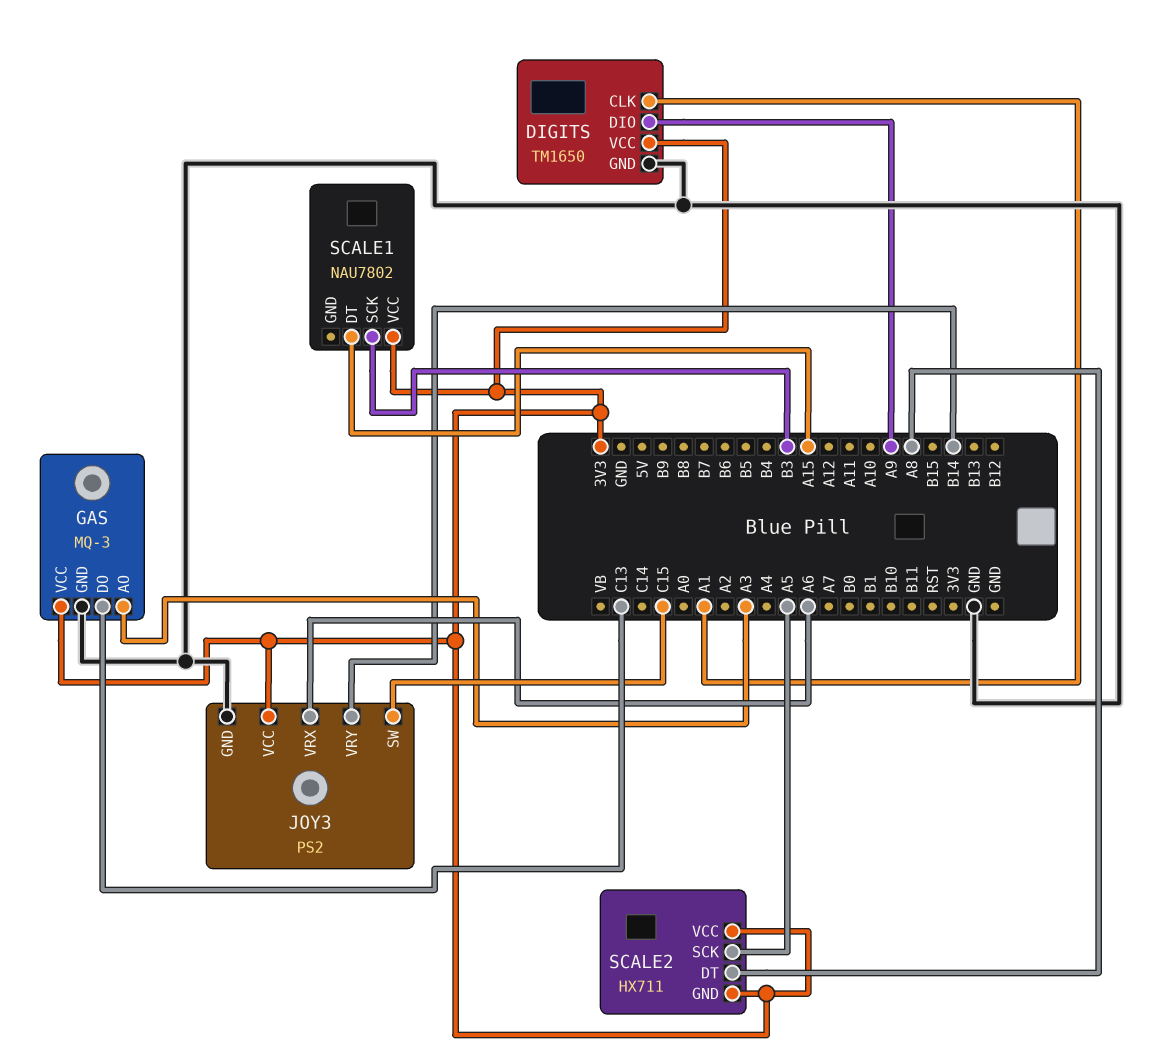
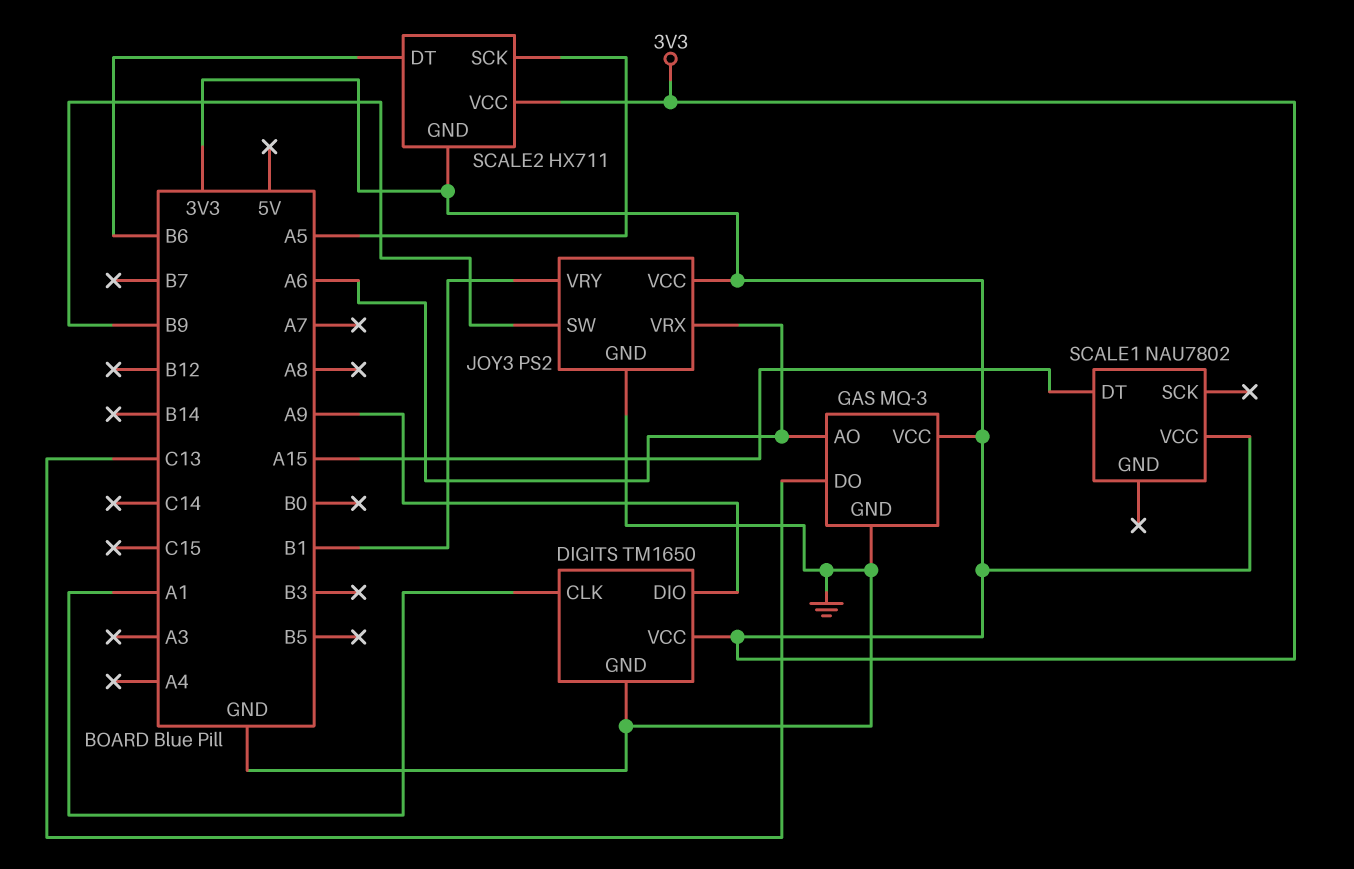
GAS pin AO: A3 -> A6
JOY3 pin SW: C15 -> B9
JOY3 pin VRY: B14 -> B1
SCALE1 pin SCK: B3 -> none
SCALE2 pin DT: A8 -> B6

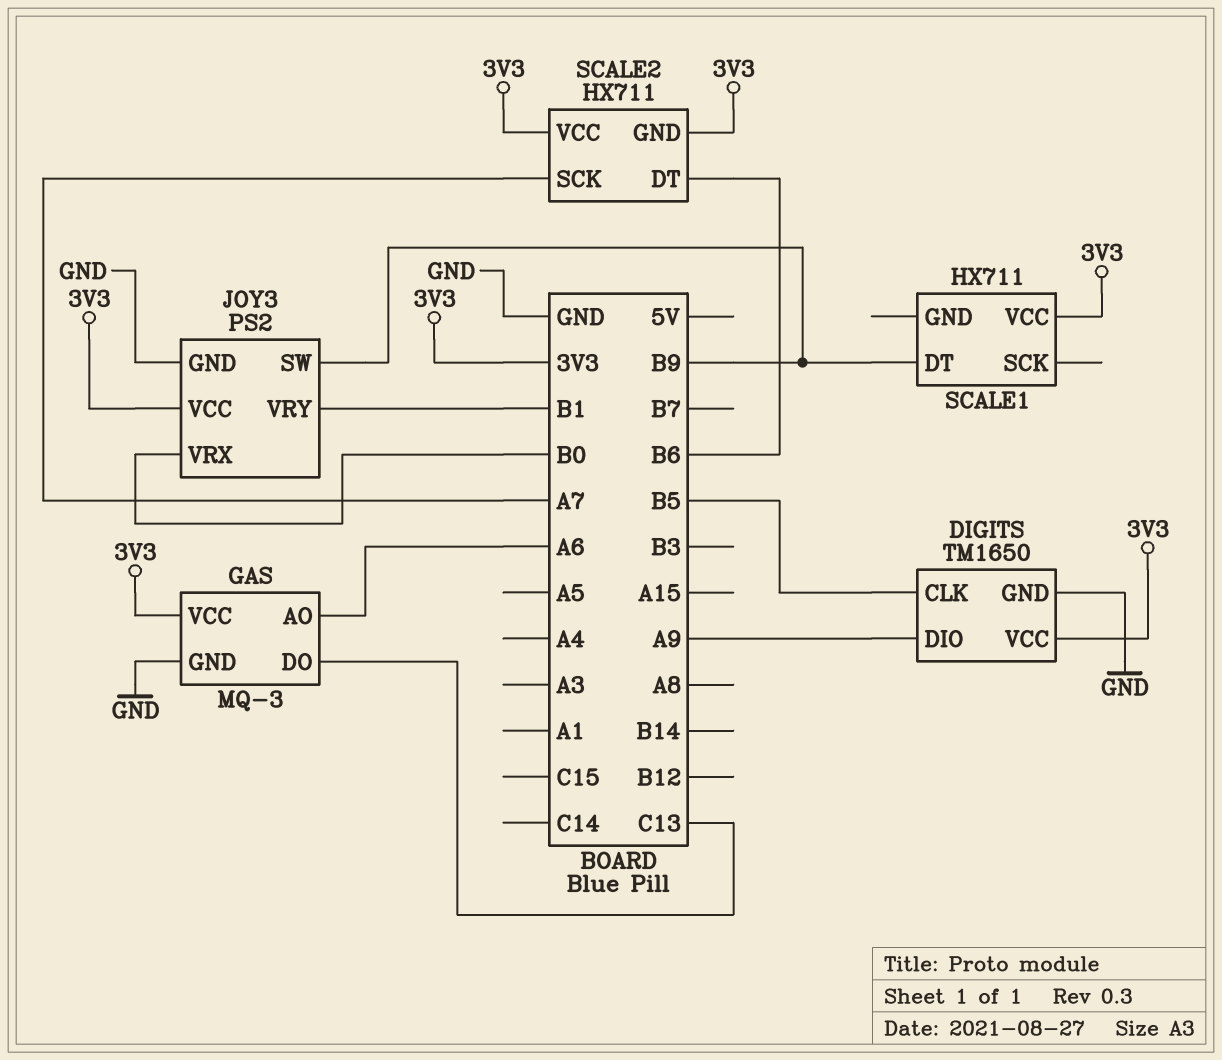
DIGITS pin CLK: A1 -> B5
JOY3 pin VRX: A6 -> B0
SCALE1: NAU7802 -> HX711
SCALE1 pin DT: A15 -> B9
SCALE2 pin SCK: A5 -> A7

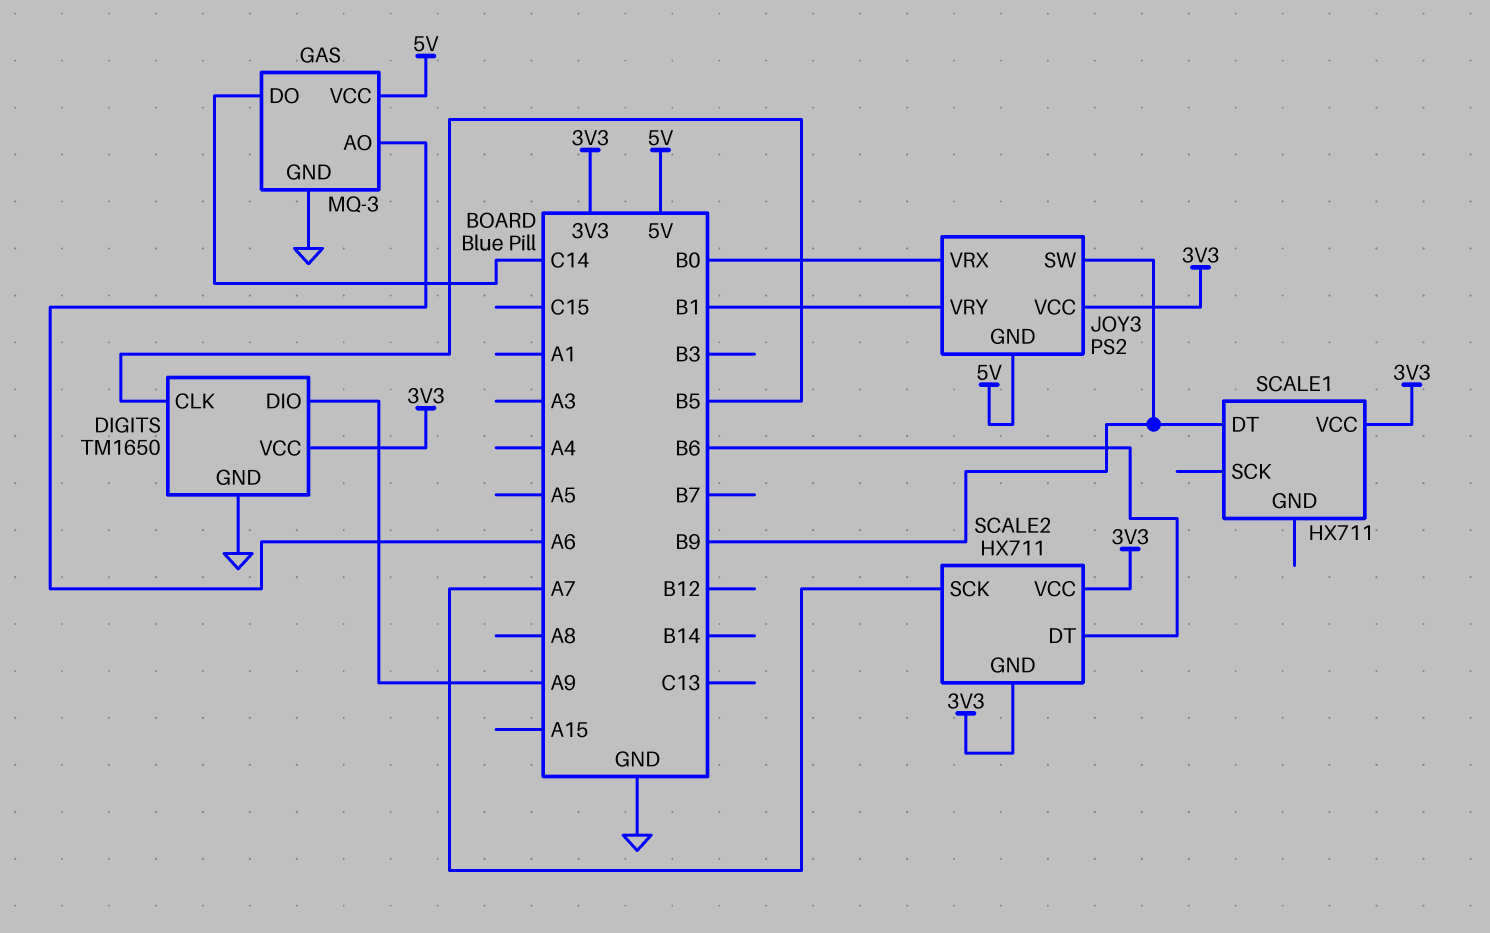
GAS pin DO: C13 -> C14
GAS pin VCC: 3V3 -> 5V
JOY3 pin GND: GND -> 5V

